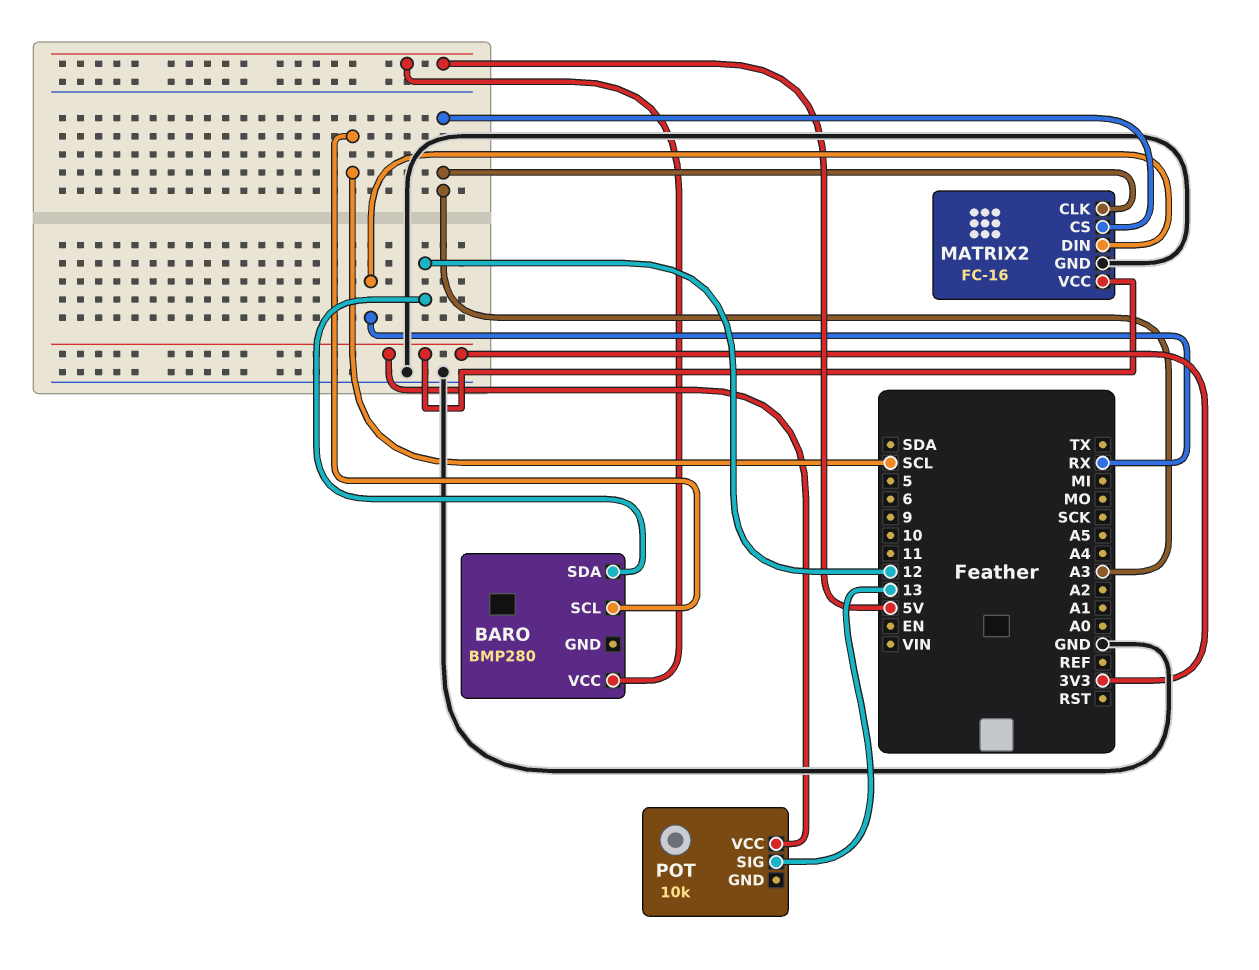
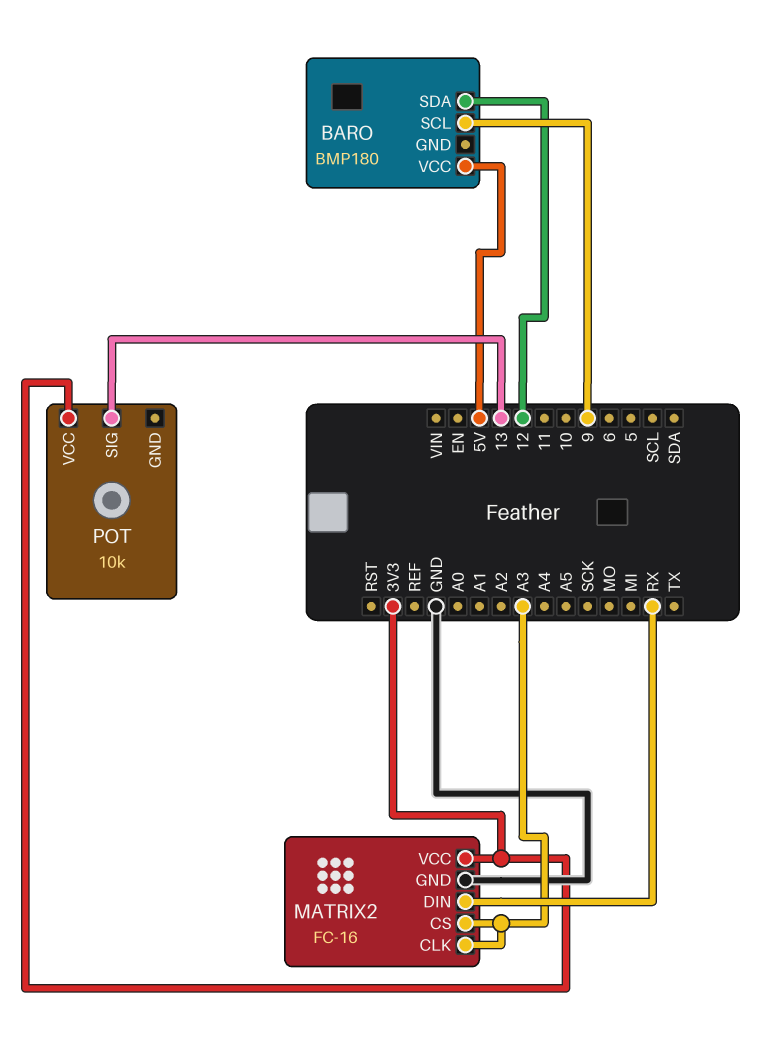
BARO: BMP280 -> BMP180
BARO pin SCL: SCL -> 9

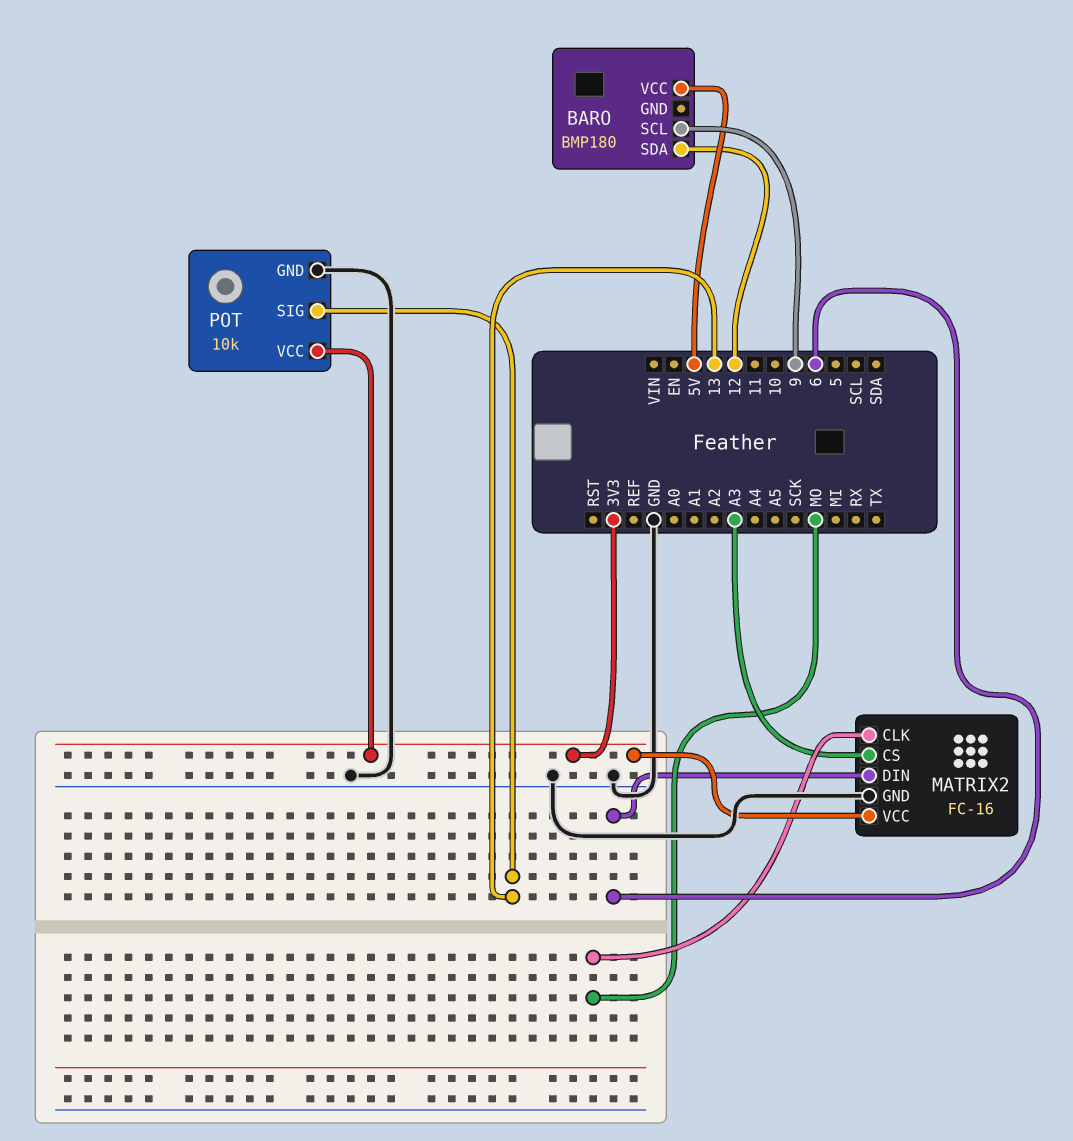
MATRIX2 pin CLK: A3 -> MO
MATRIX2 pin DIN: RX -> 6
POT pin GND: none -> GND

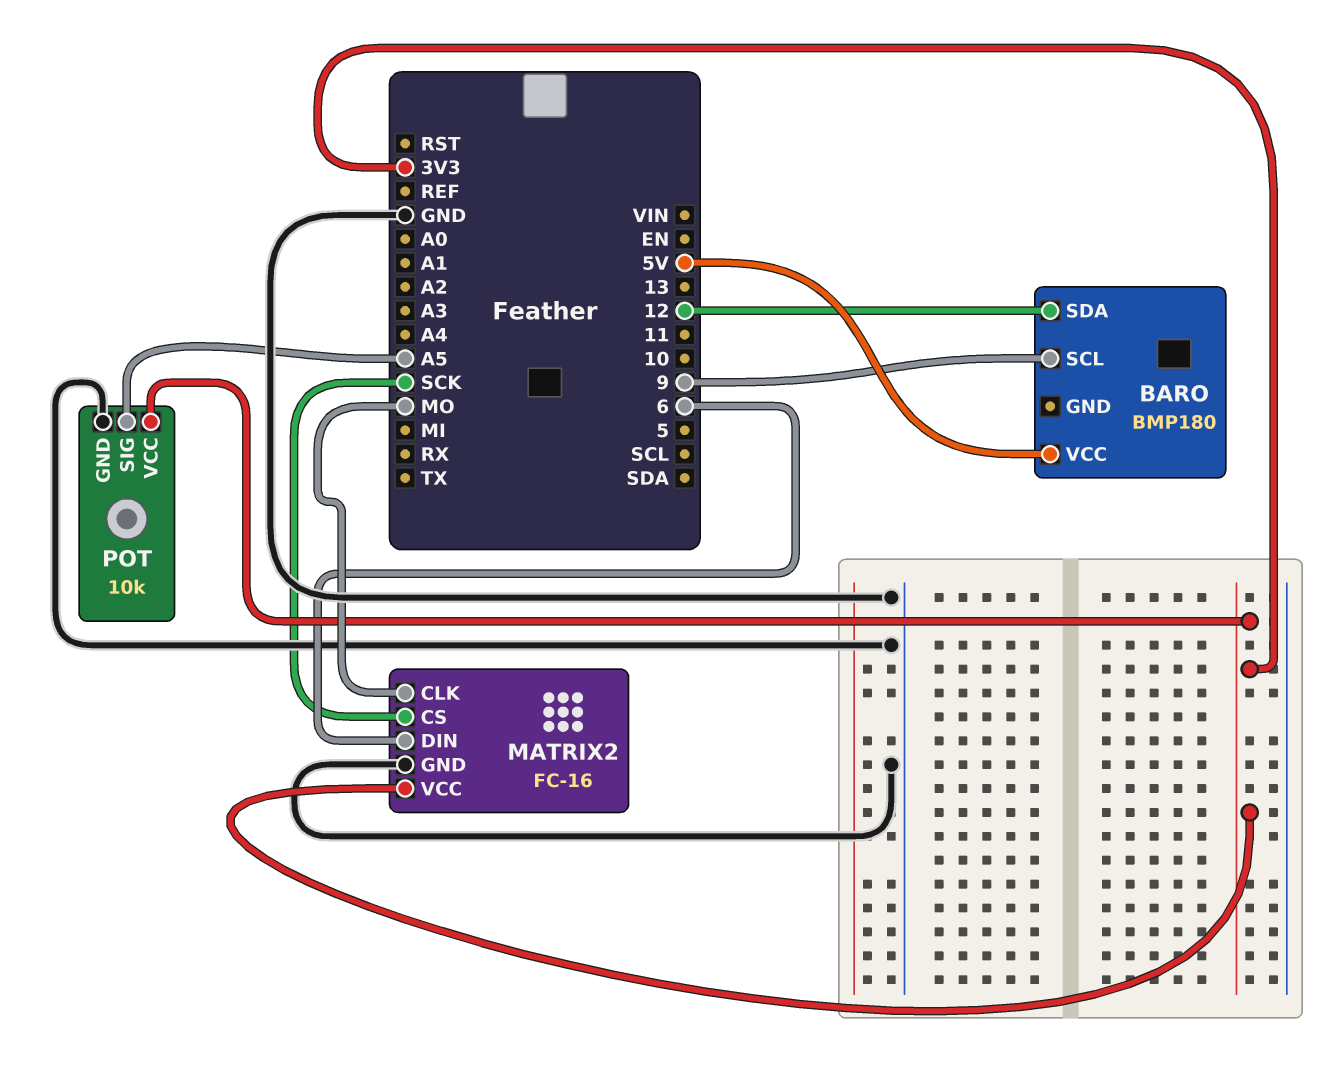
MATRIX2 pin CS: A3 -> SCK
POT pin SIG: 13 -> A5

